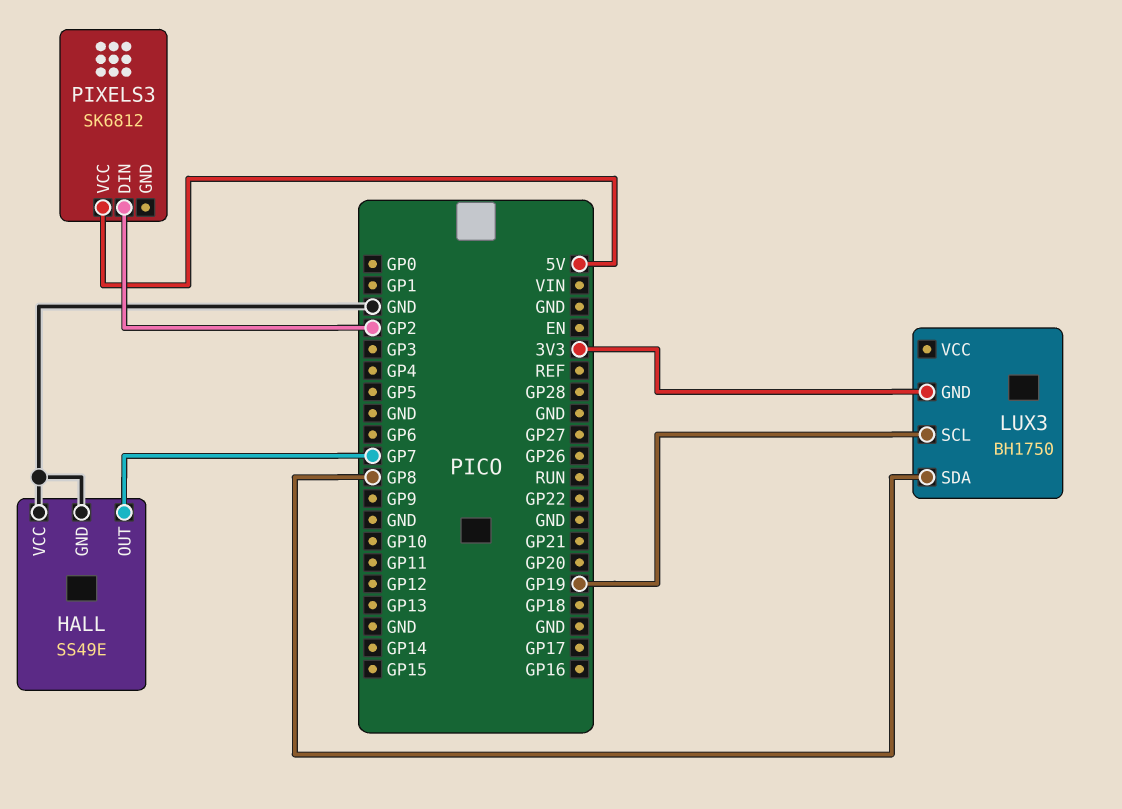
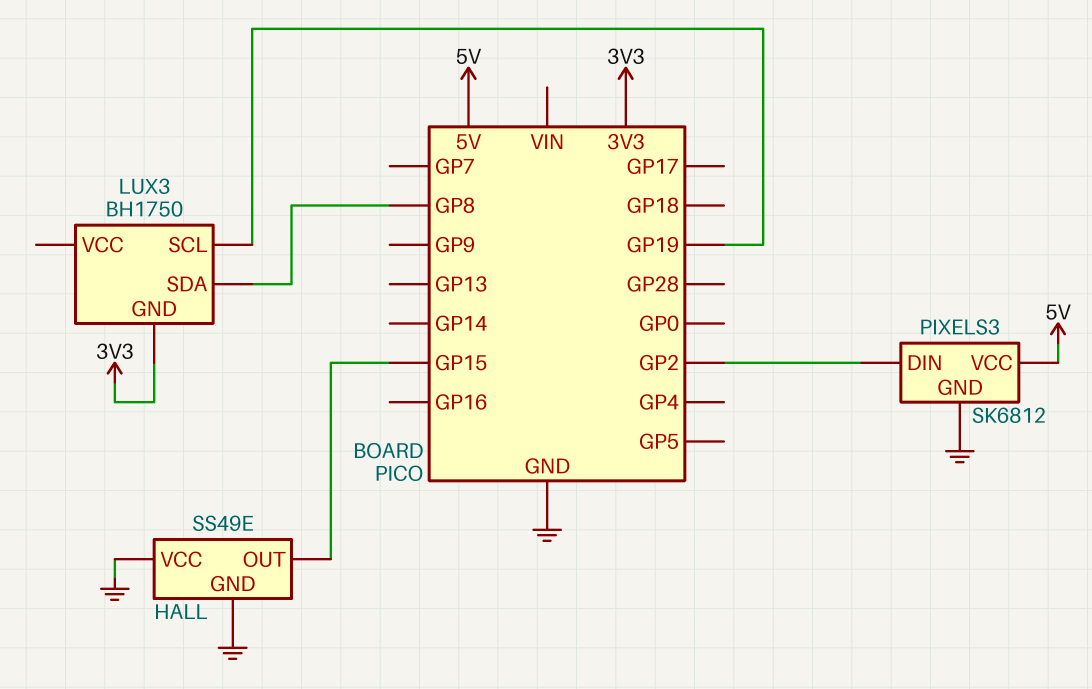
HALL pin OUT: GP7 -> GP15
PIXELS3 pin GND: none -> GND

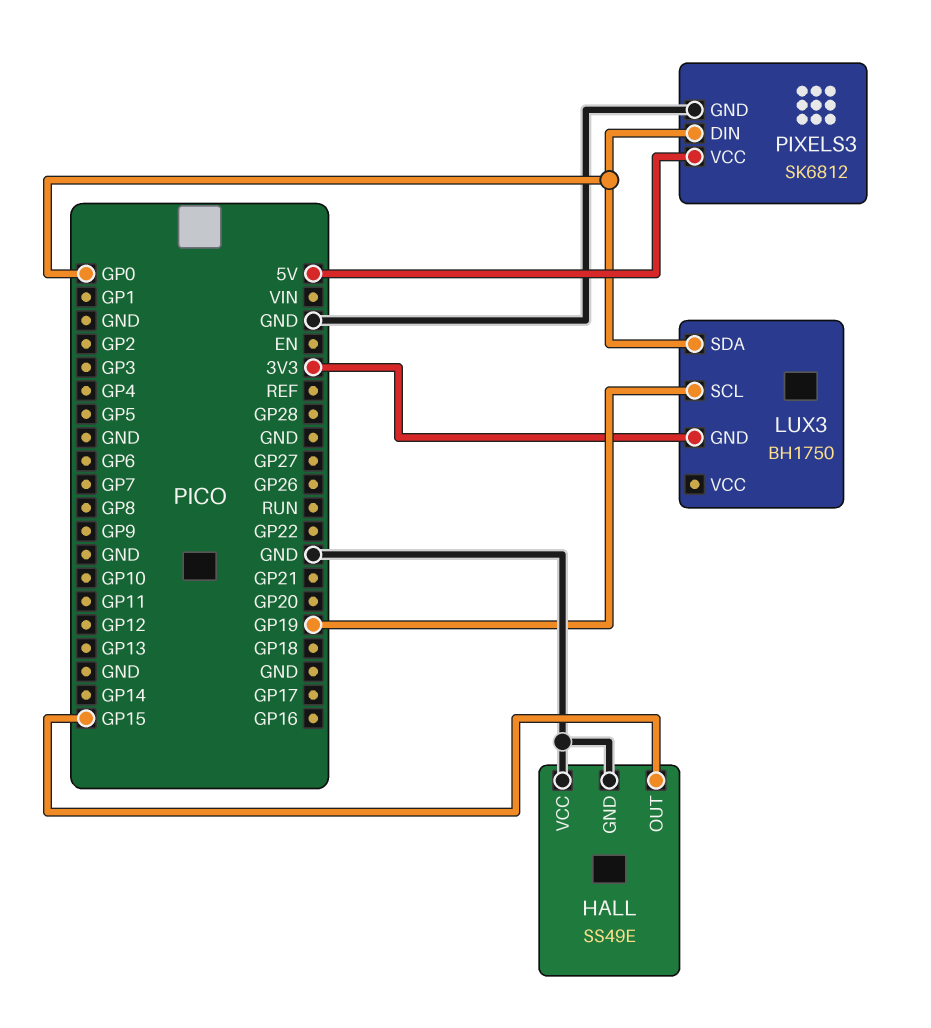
LUX3 pin SDA: GP8 -> GP0
PIXELS3 pin DIN: GP2 -> GP0

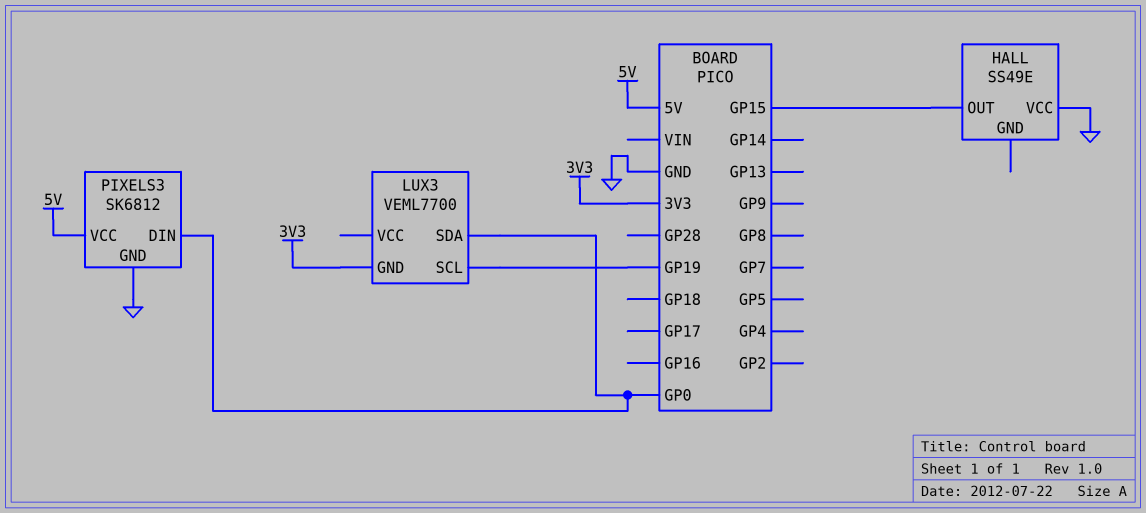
HALL pin GND: GND -> none
LUX3: BH1750 -> VEML7700

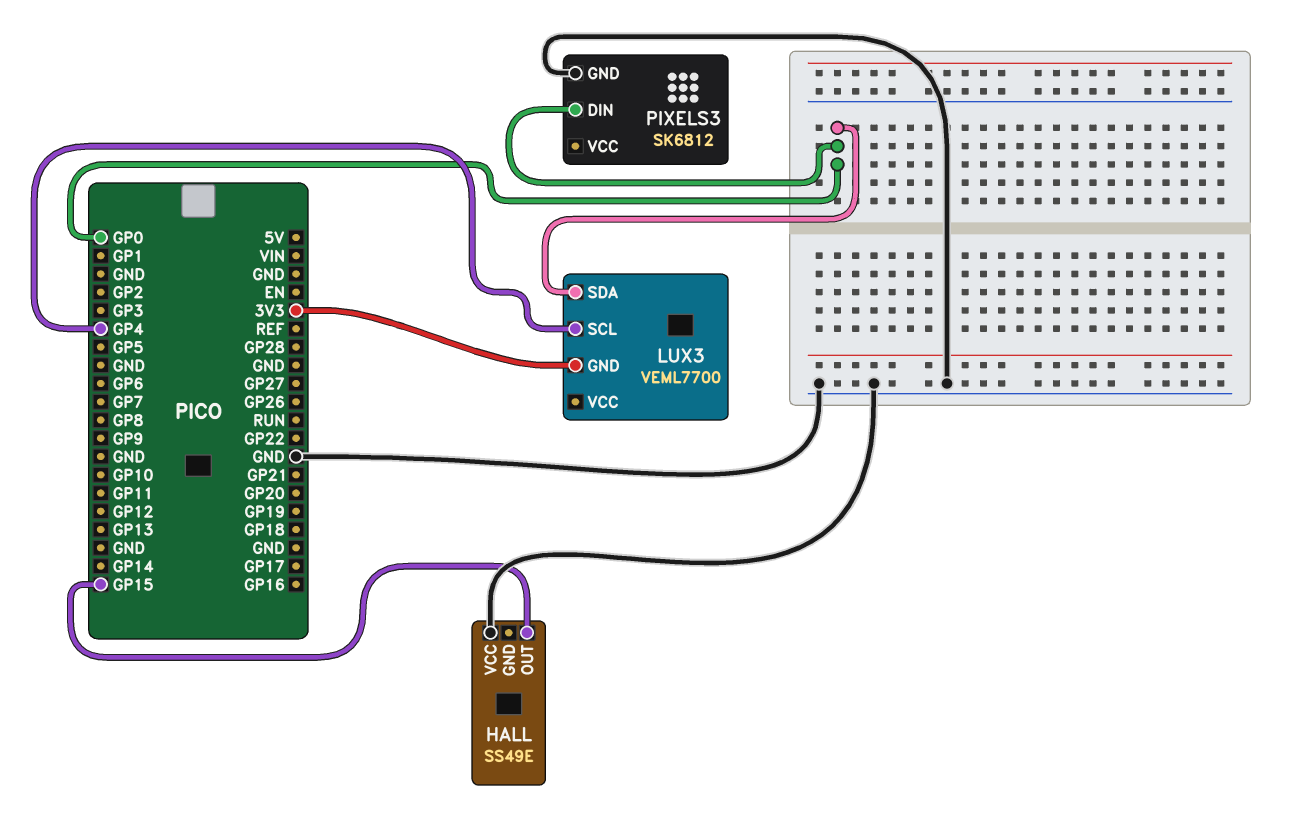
LUX3 pin SCL: GP19 -> GP4
PIXELS3 pin VCC: 5V -> none

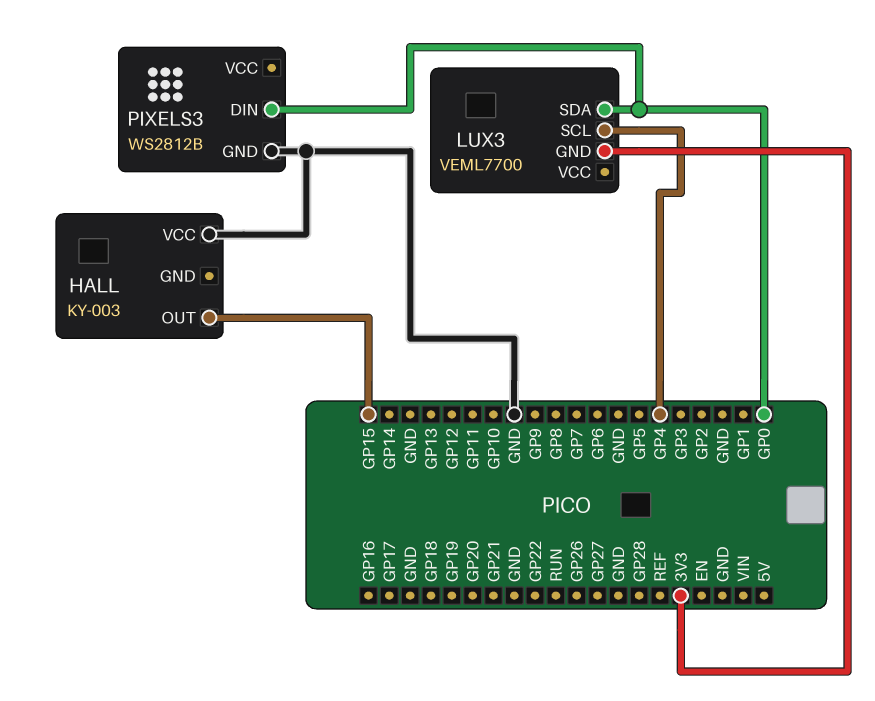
HALL: SS49E -> KY-003
PIXELS3: SK6812 -> WS2812B

